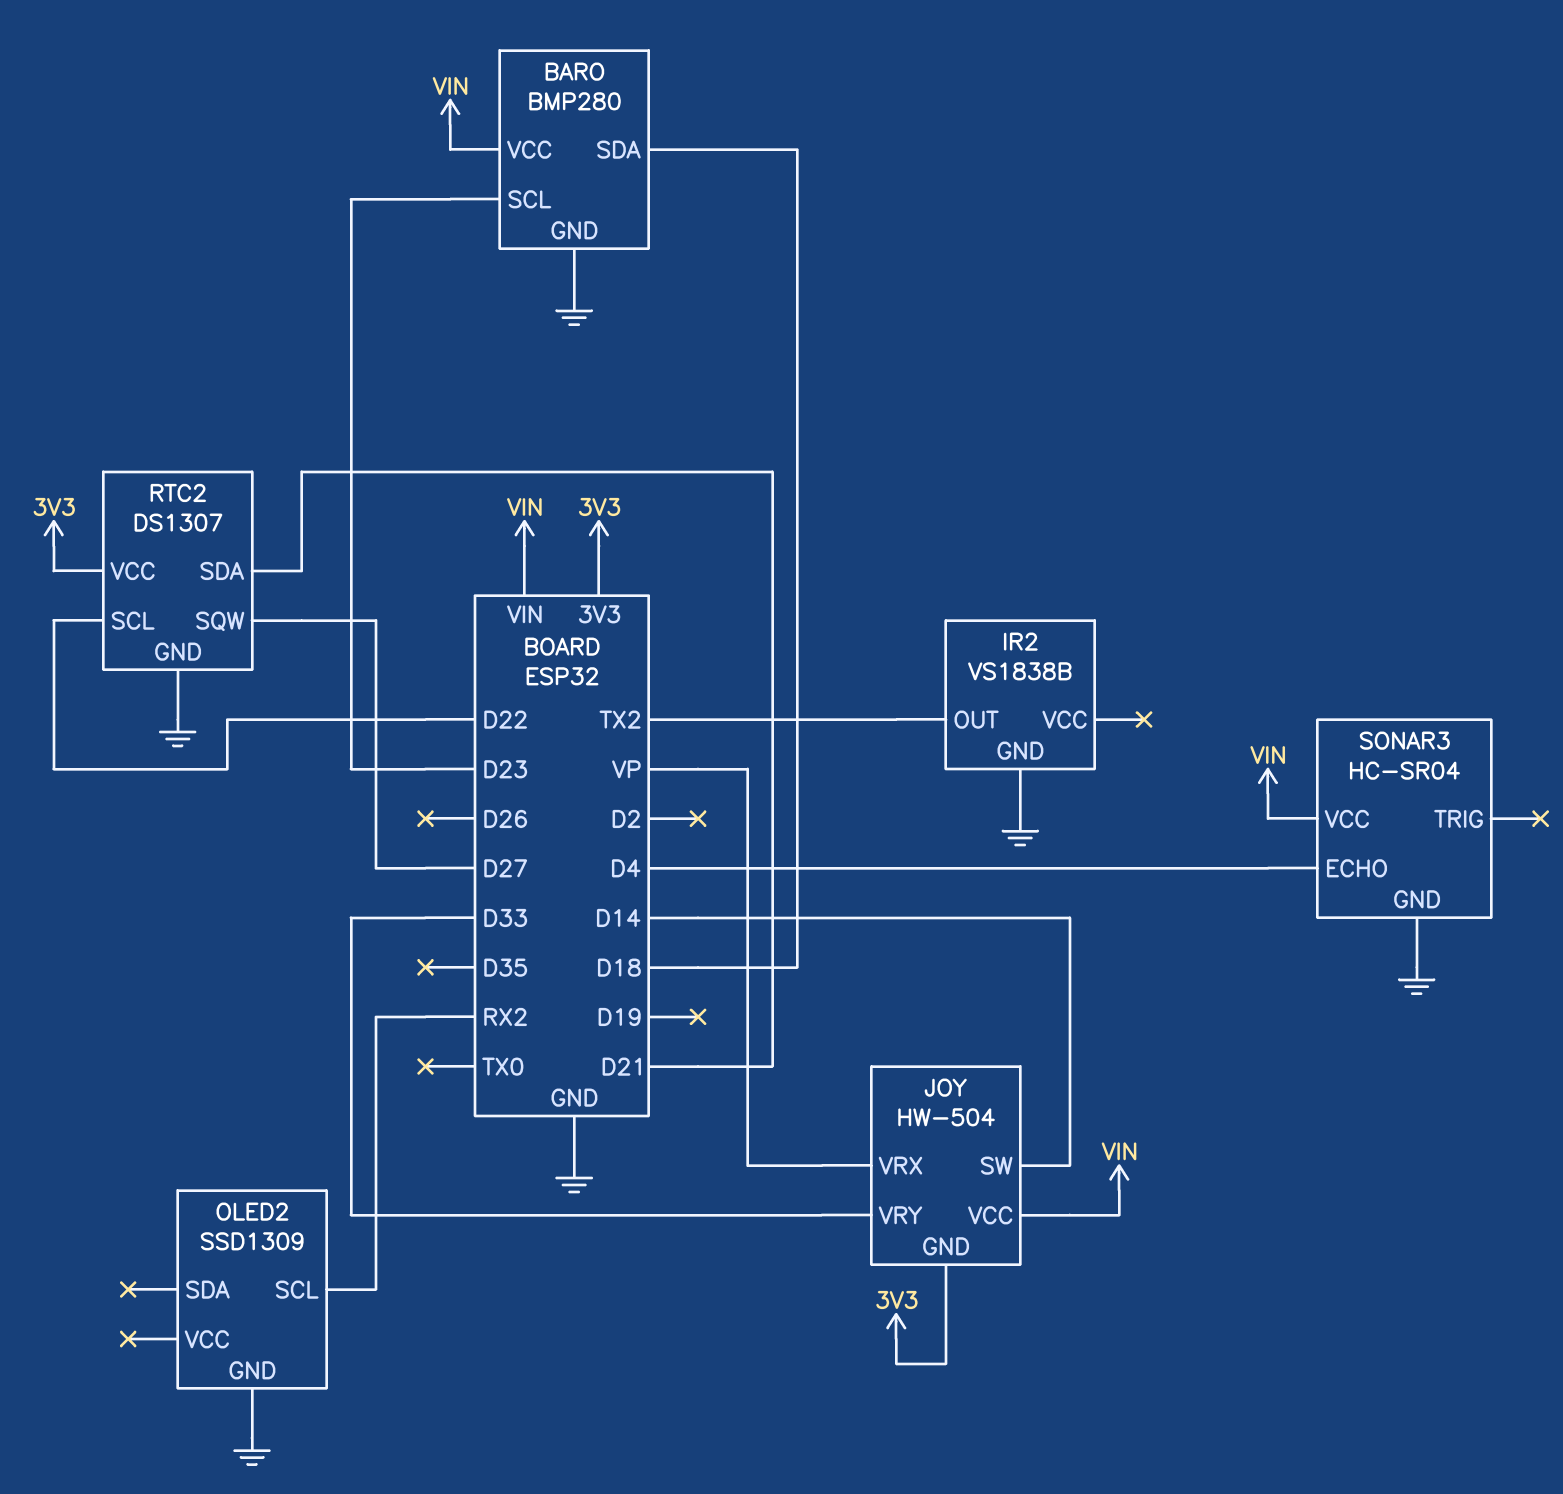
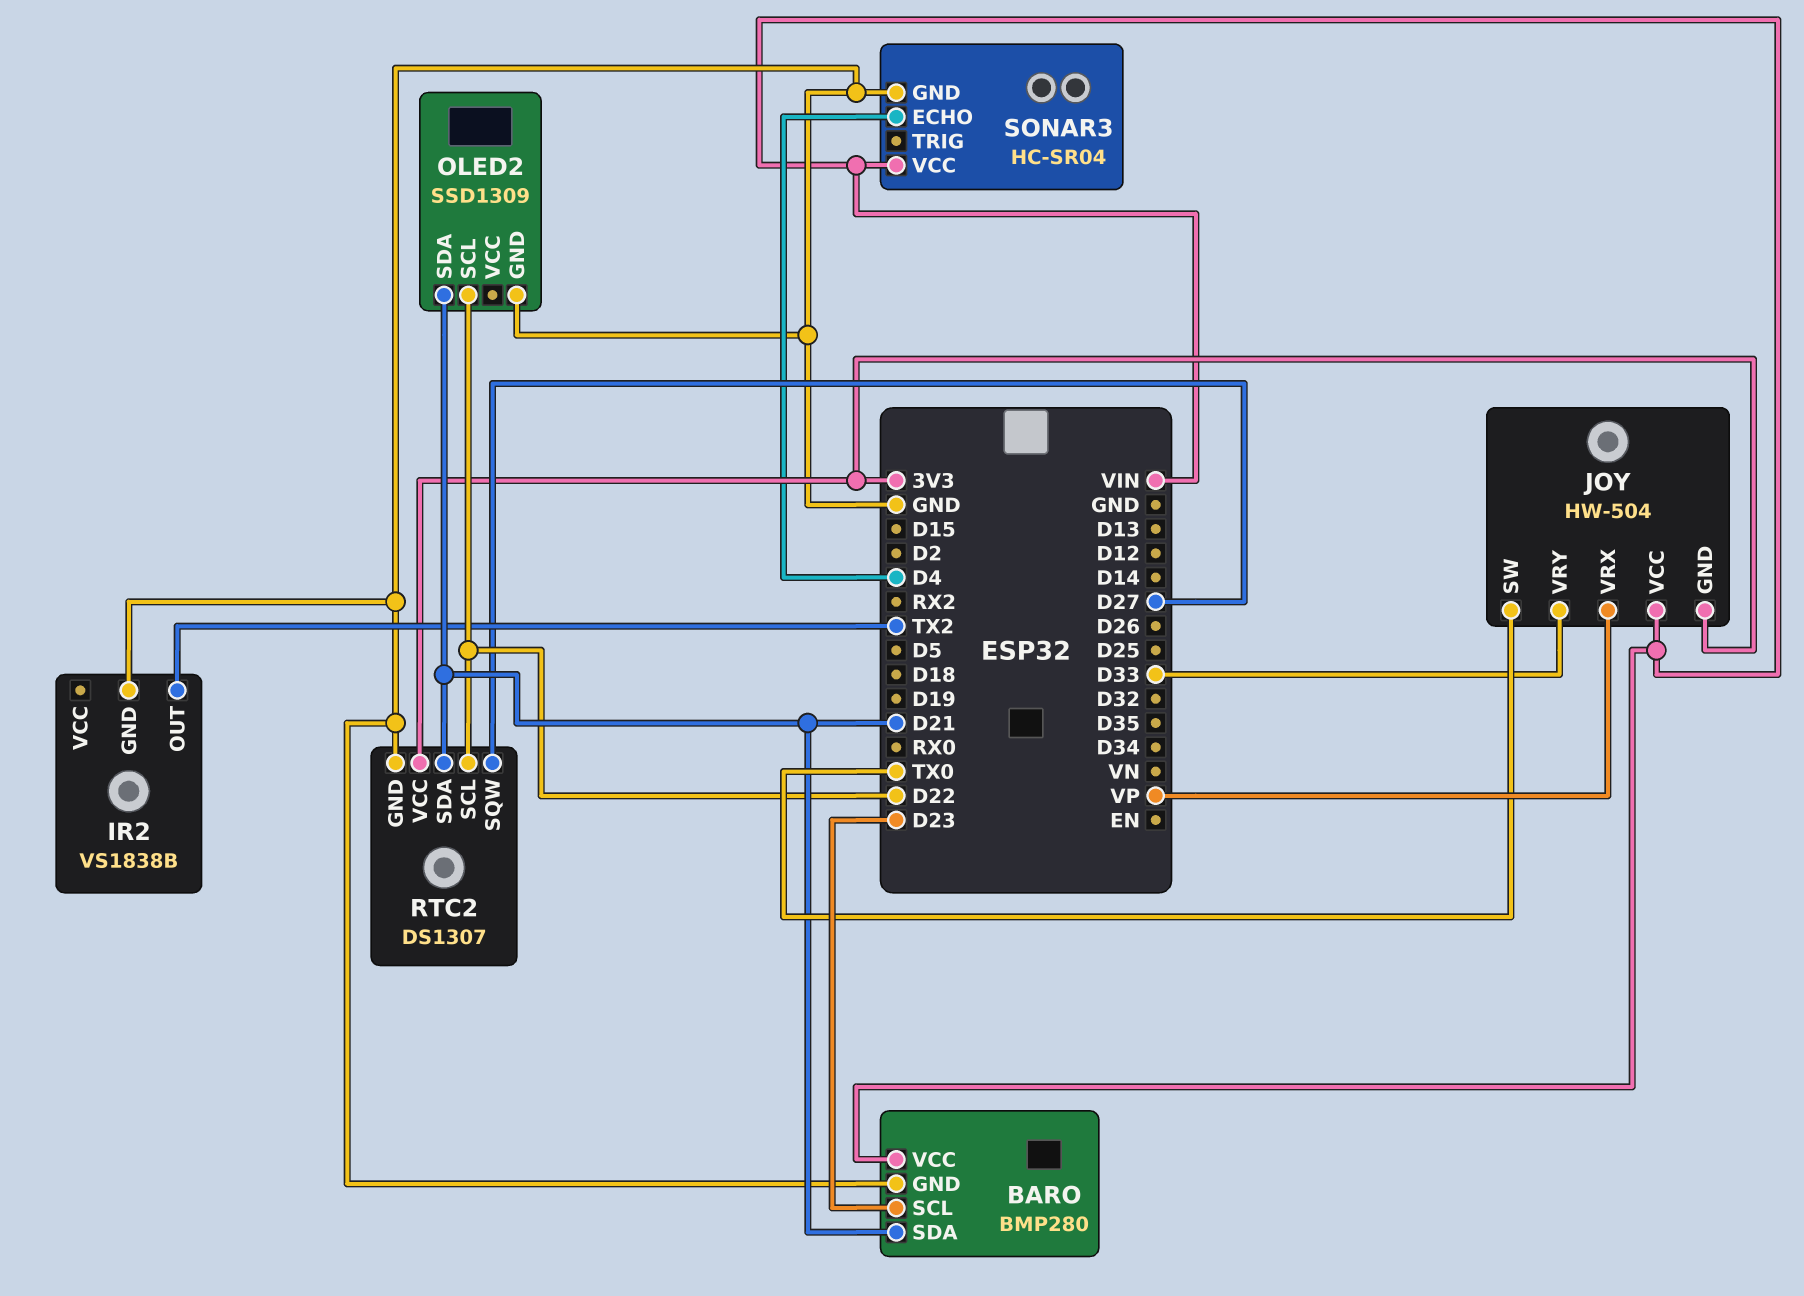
BARO pin SDA: D18 -> D21
JOY pin SW: D14 -> TX0
OLED2 pin SCL: RX2 -> D22
OLED2 pin SDA: none -> D21

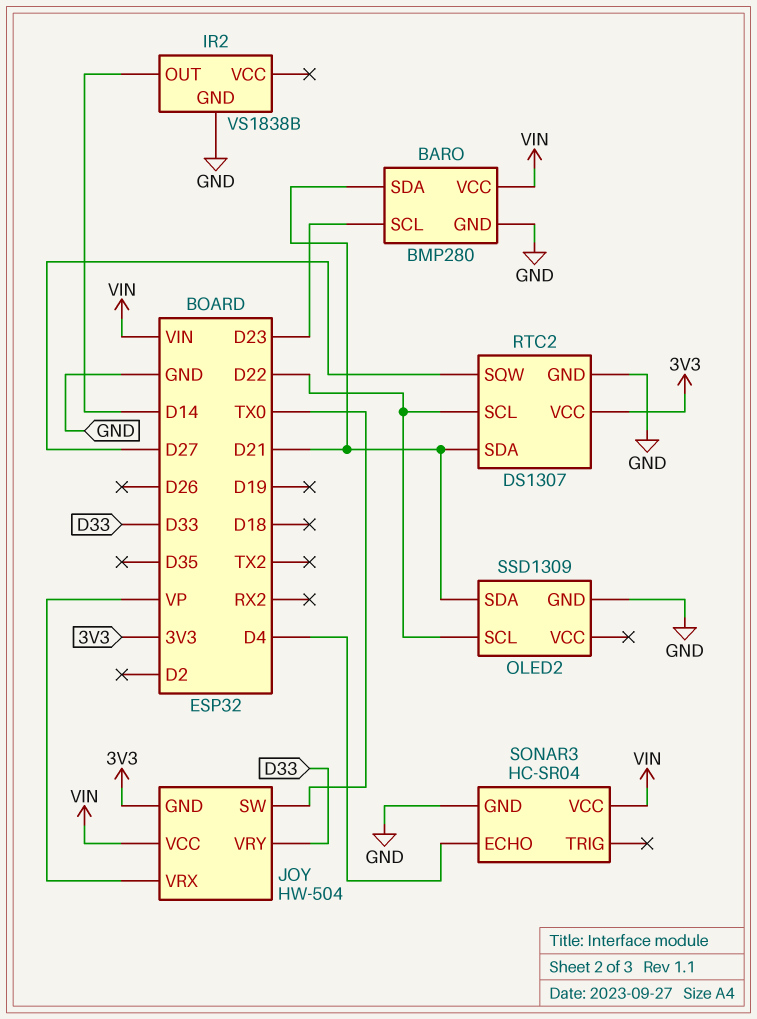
IR2 pin OUT: TX2 -> D14

